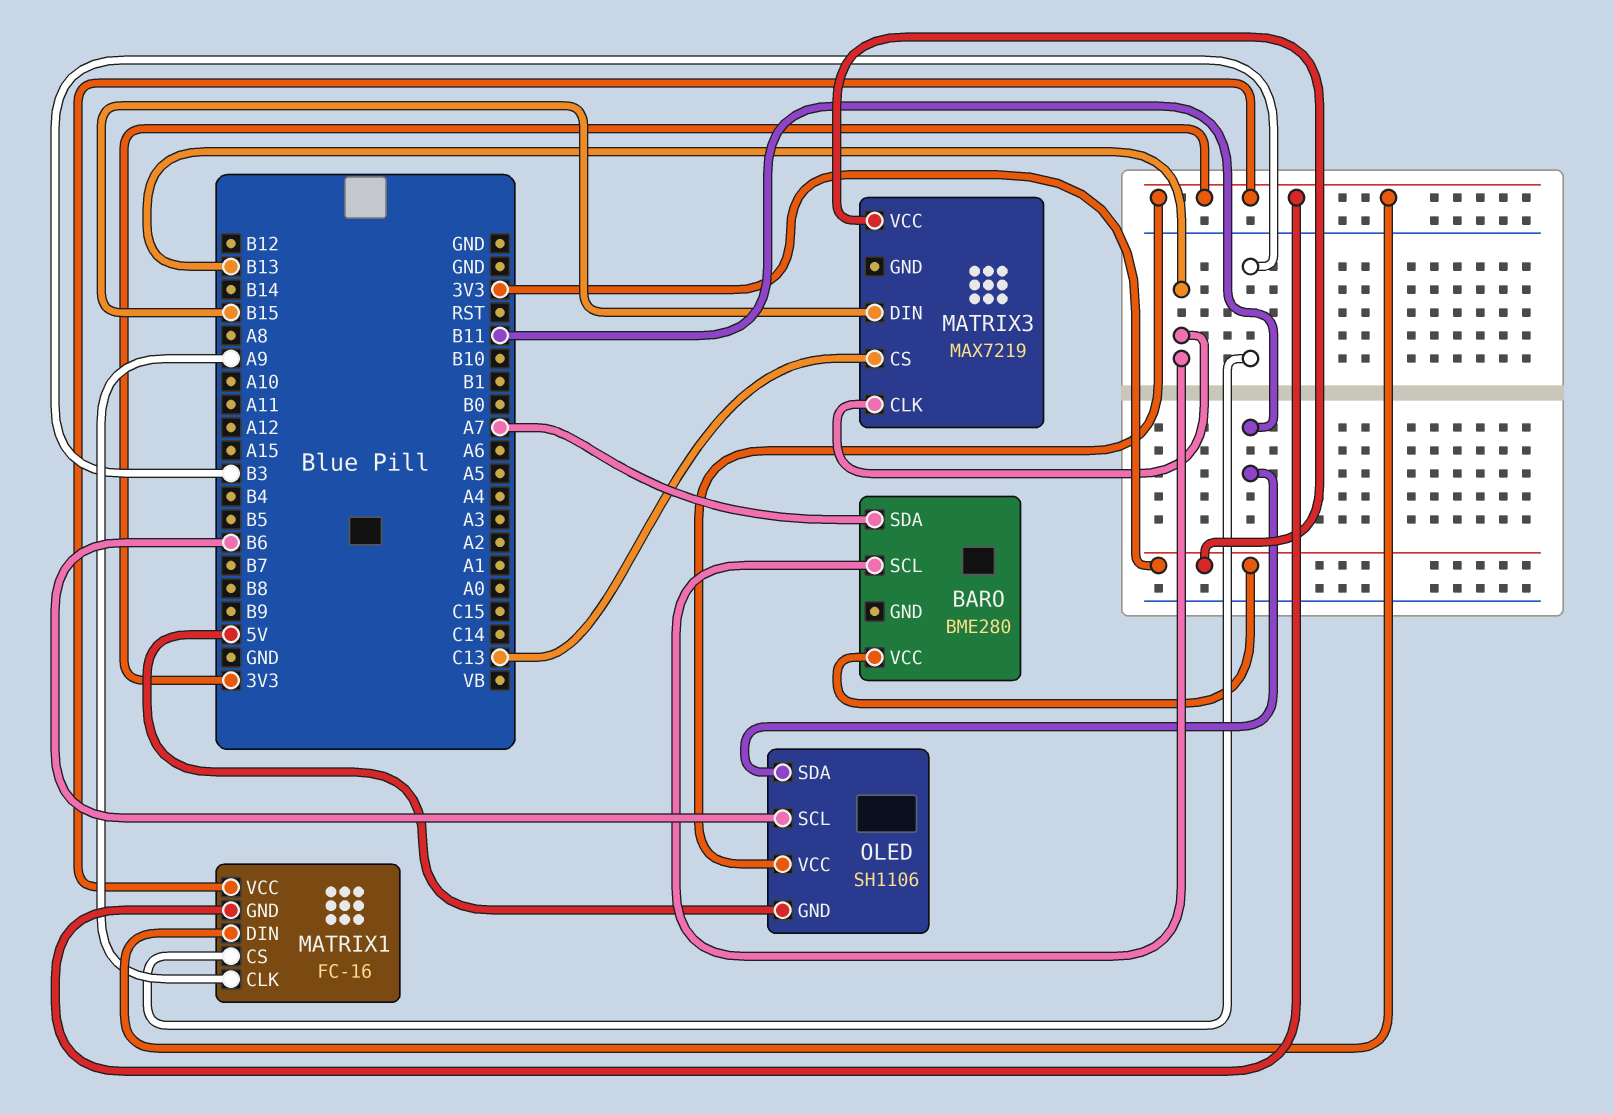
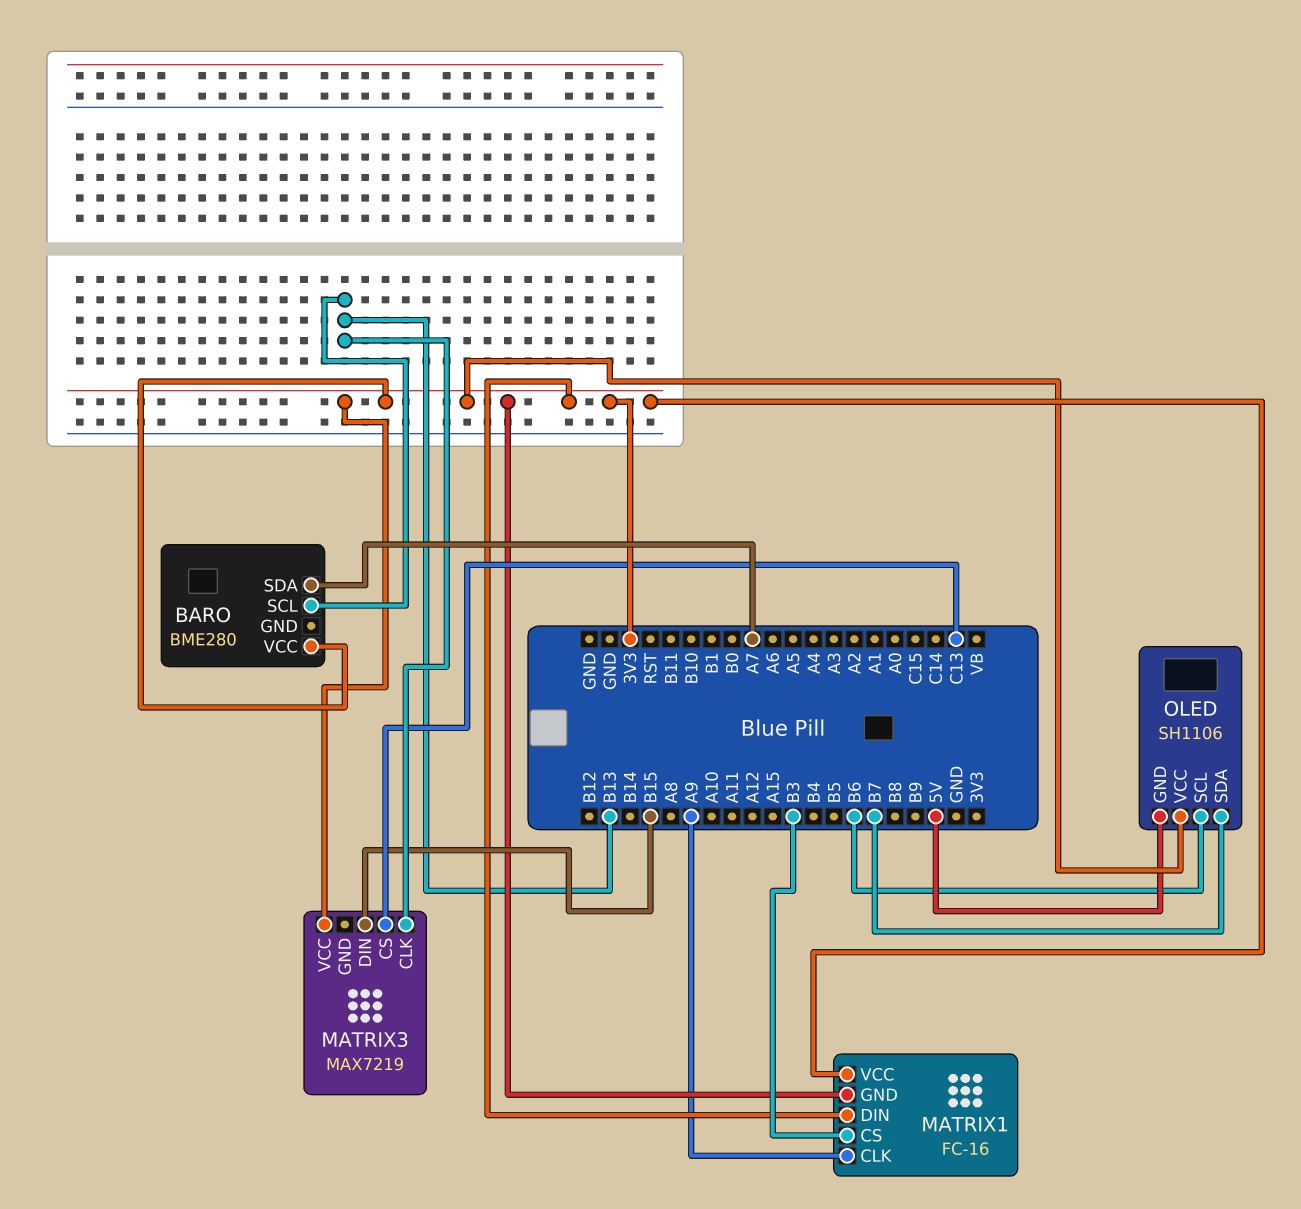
OLED pin SDA: B11 -> B7

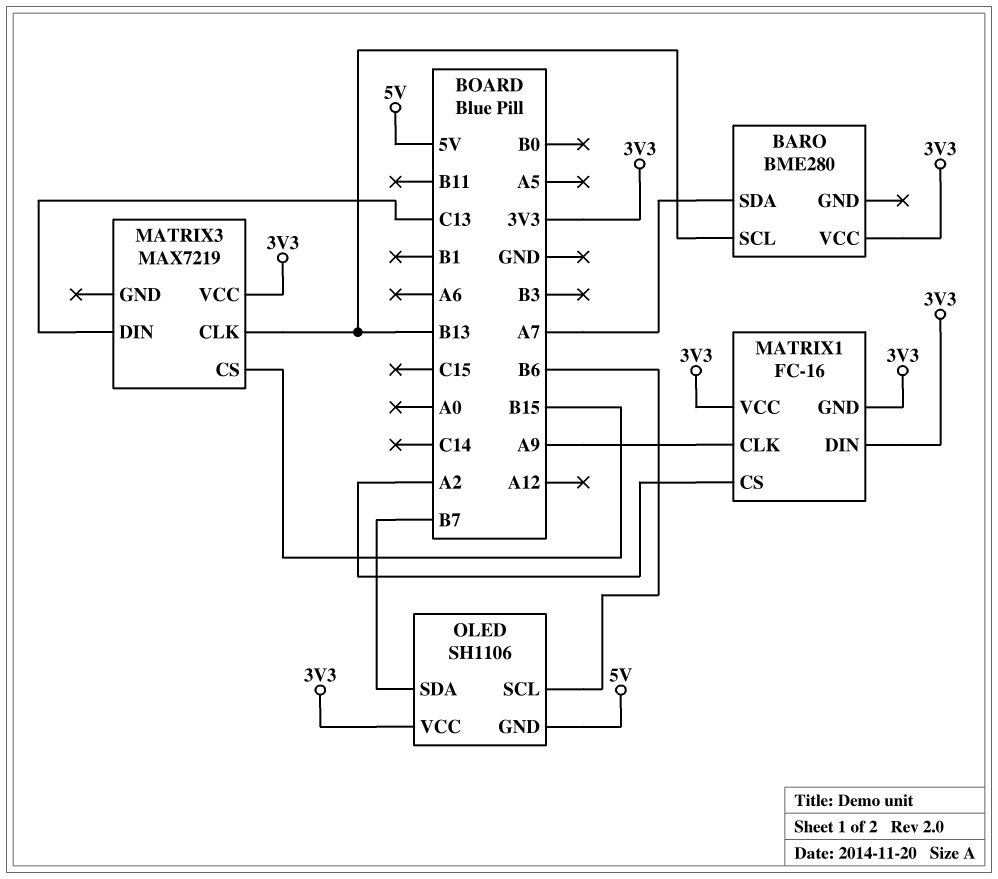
MATRIX1 pin CS: B3 -> A2
MATRIX3 pin CS: C13 -> B15
MATRIX3 pin DIN: B15 -> C13

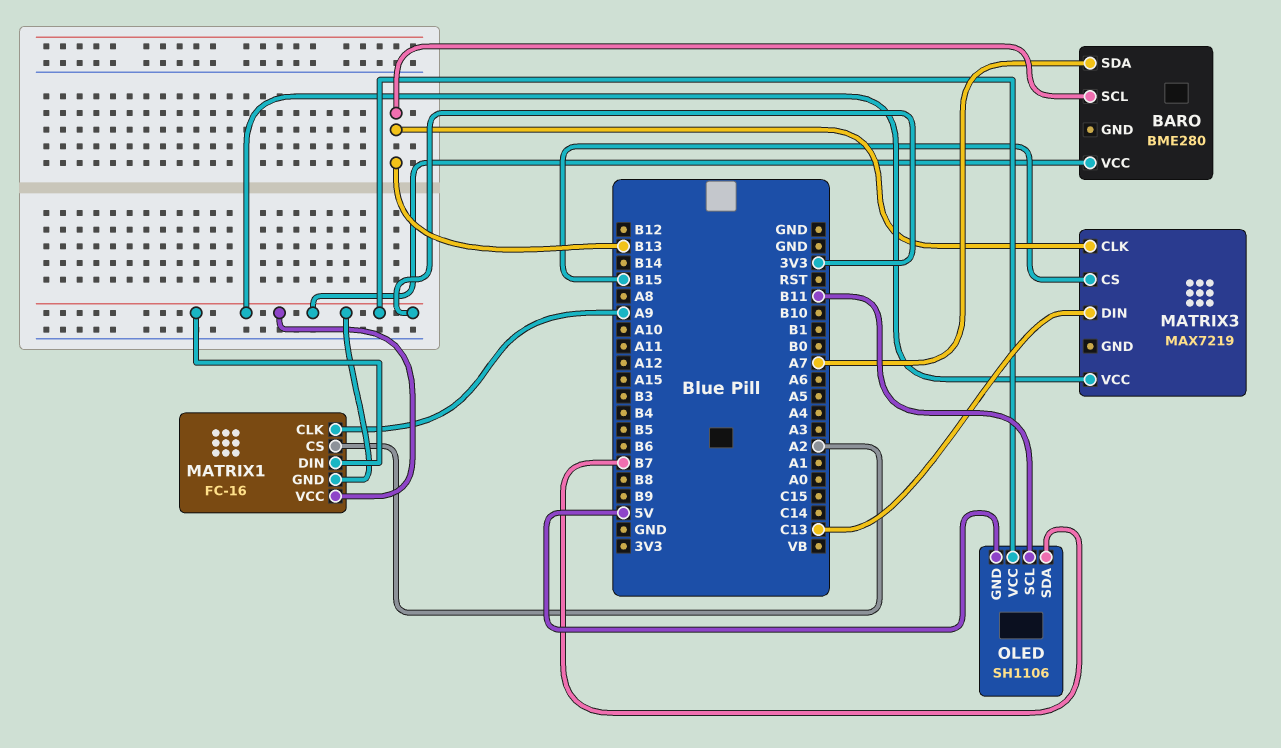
OLED pin SCL: B6 -> B11

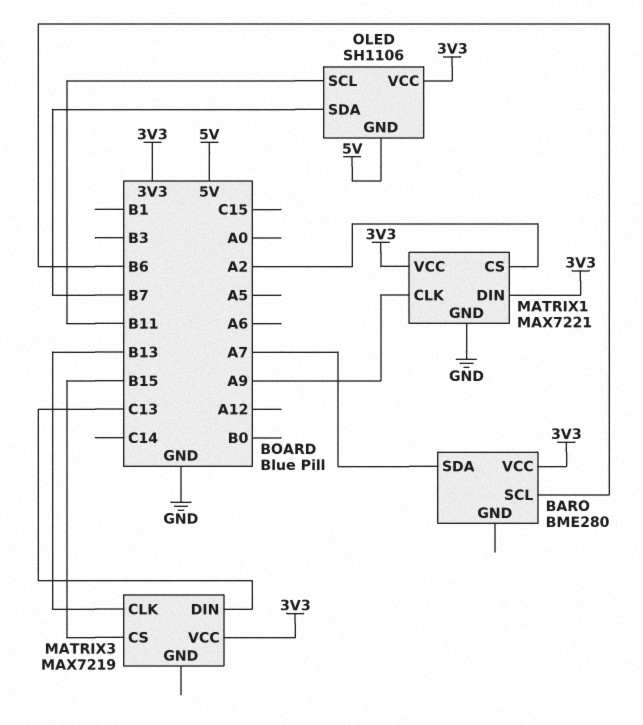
BARO pin SCL: B13 -> B6
MATRIX1: FC-16 -> MAX7221
MATRIX1 pin GND: 3V3 -> GND

